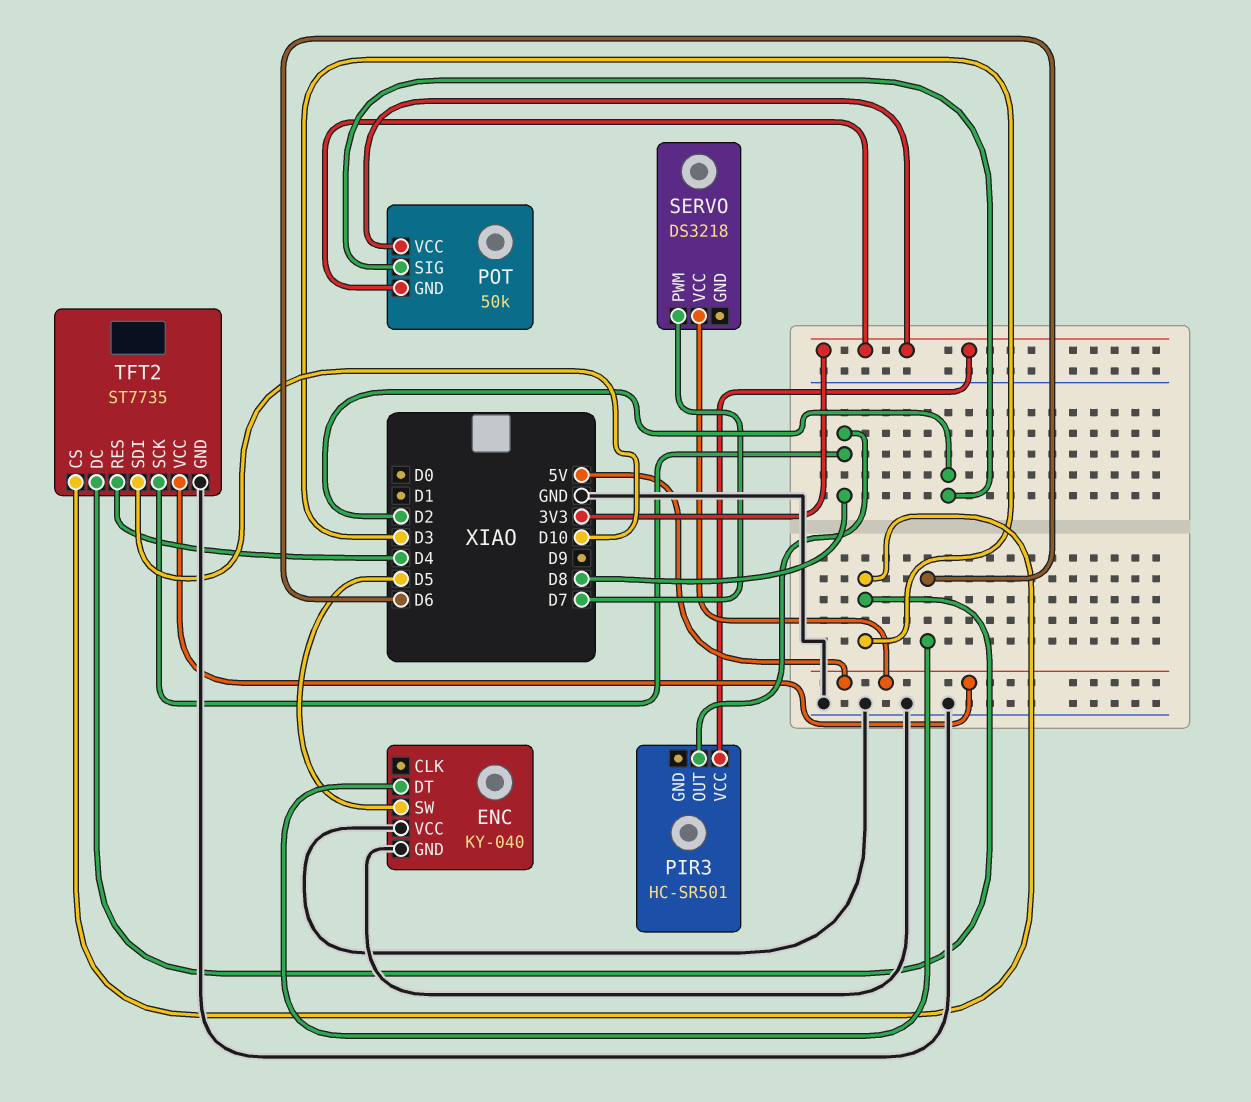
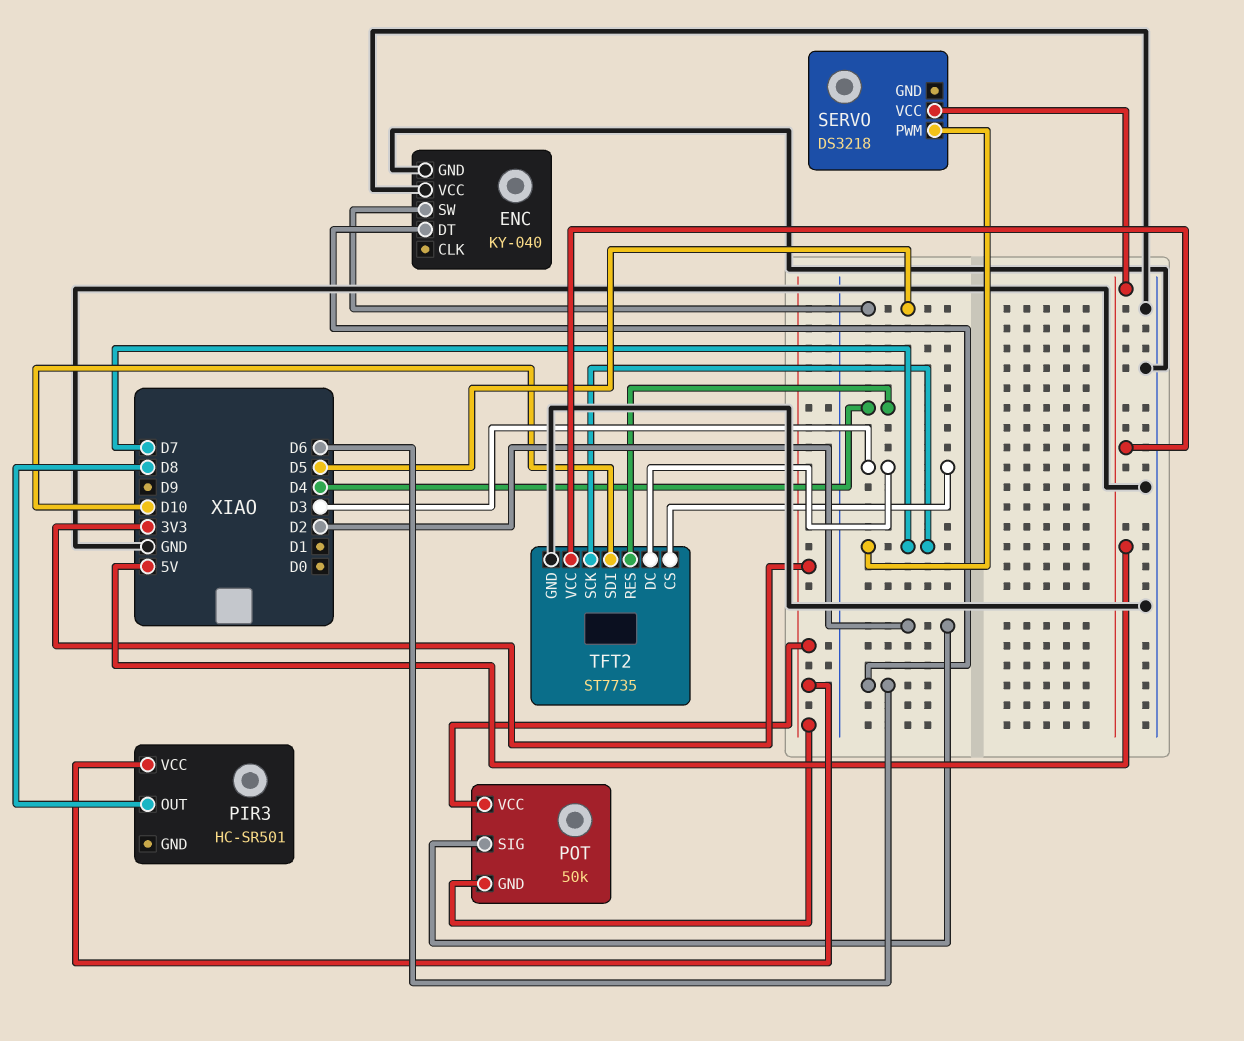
TFT2 pin SCK: D8 -> D7

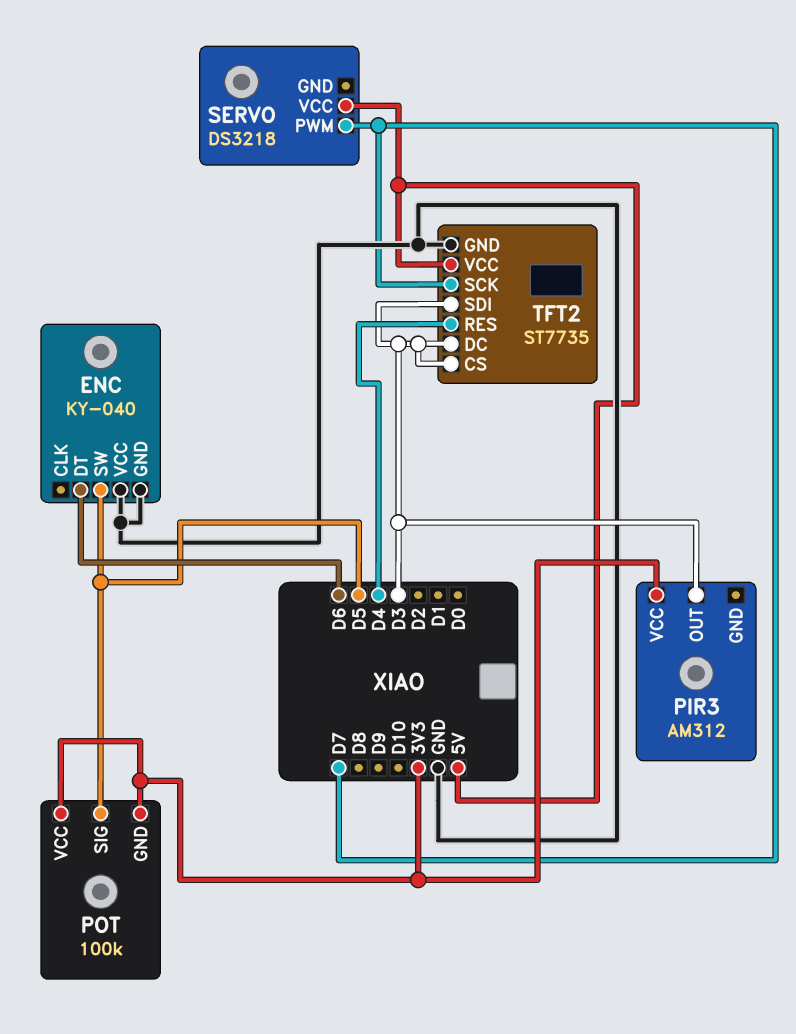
PIR3: HC-SR501 -> AM312
PIR3 pin OUT: D8 -> D3
POT: 50k -> 100k
POT pin SIG: D2 -> D5
TFT2 pin SDI: D10 -> D3

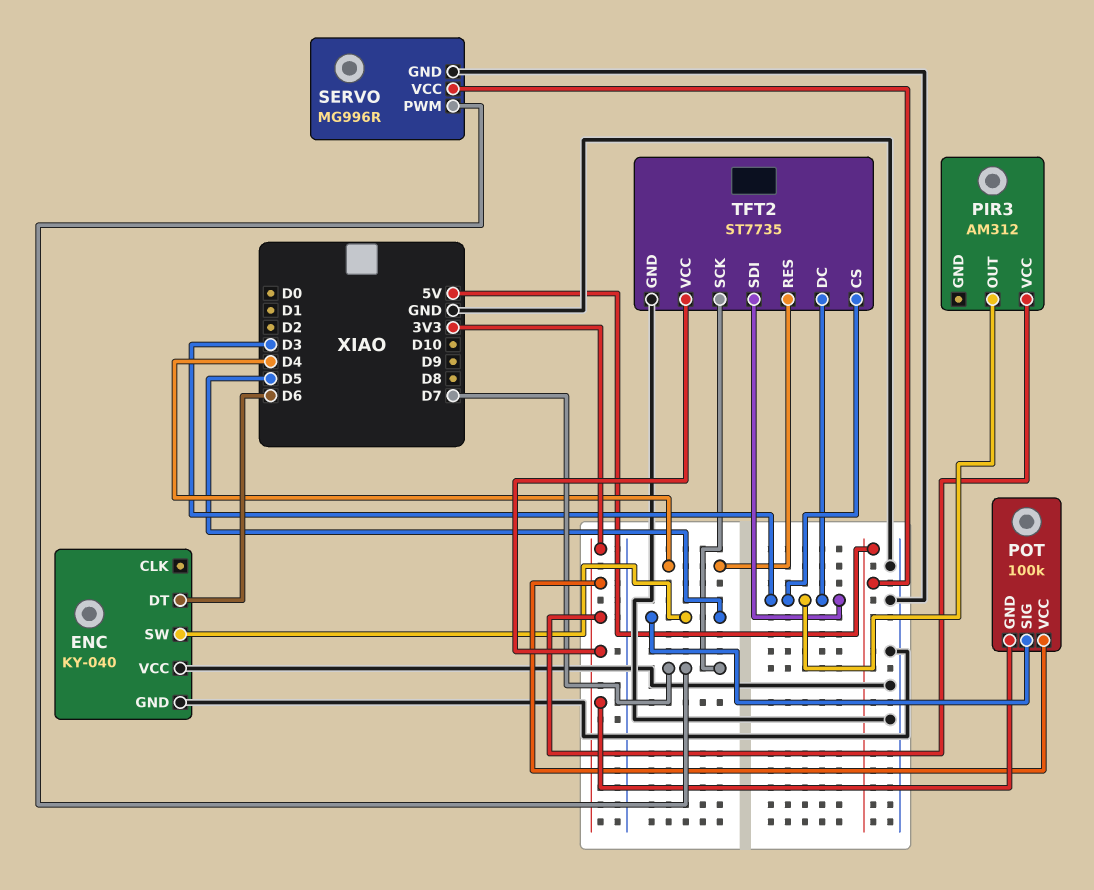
SERVO: DS3218 -> MG996R
SERVO pin GND: none -> GND
TFT2 pin VCC: 5V -> 3V3

